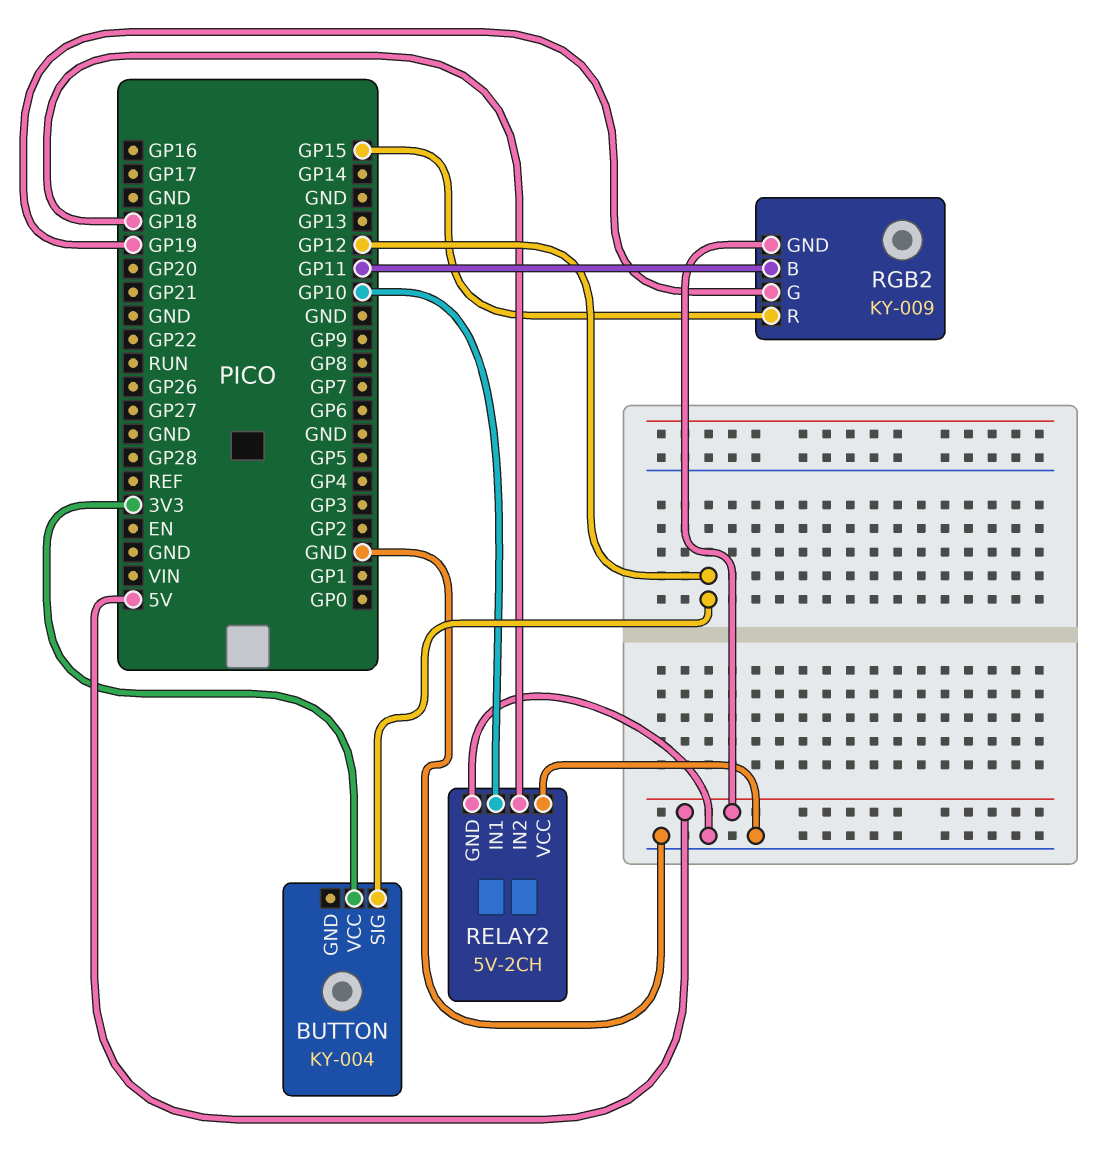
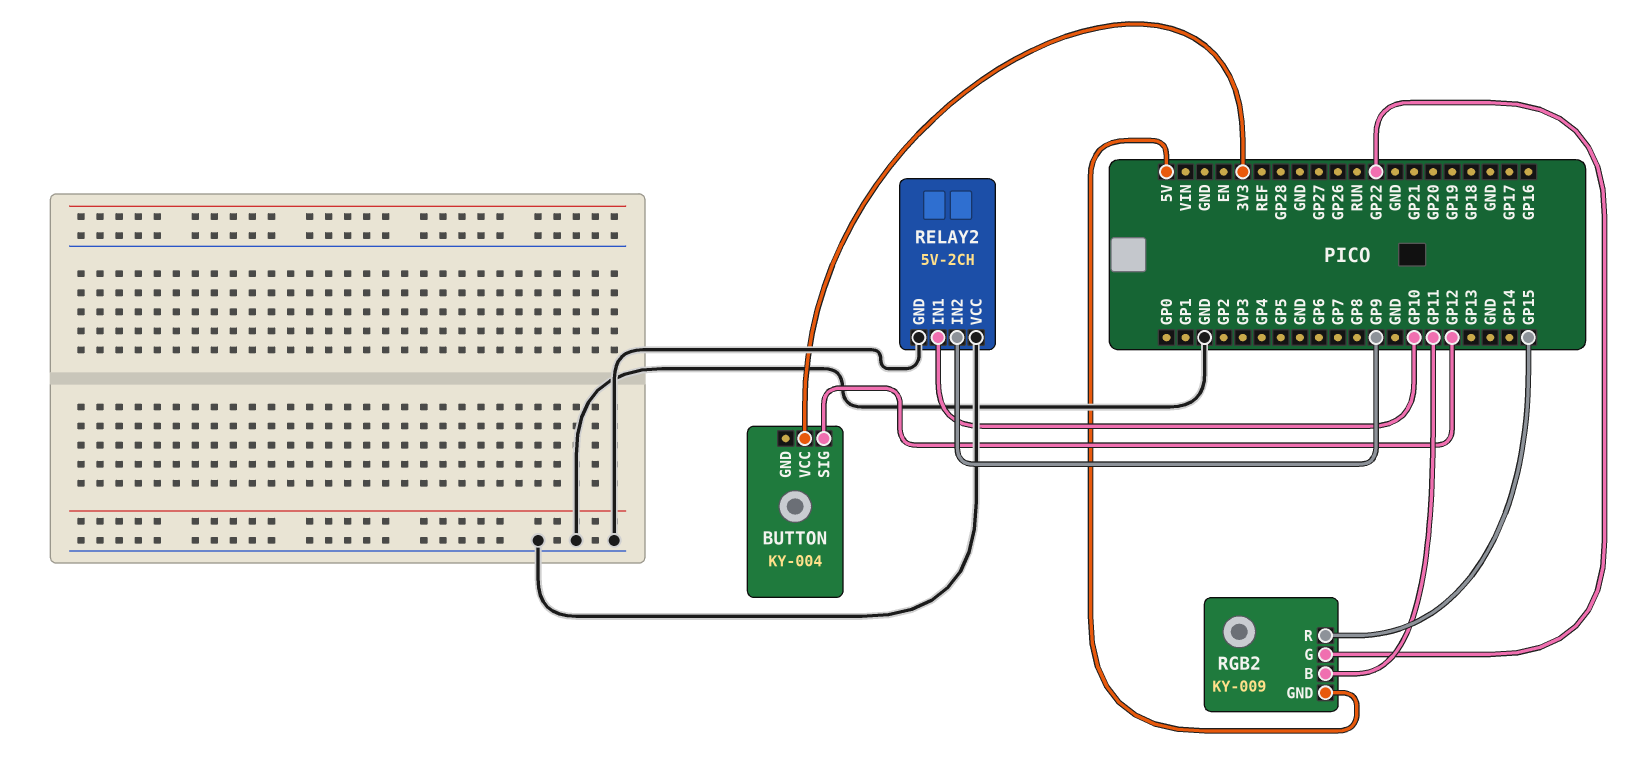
RELAY2 pin IN2: GP18 -> GP9
RGB2 pin G: GP19 -> GP22

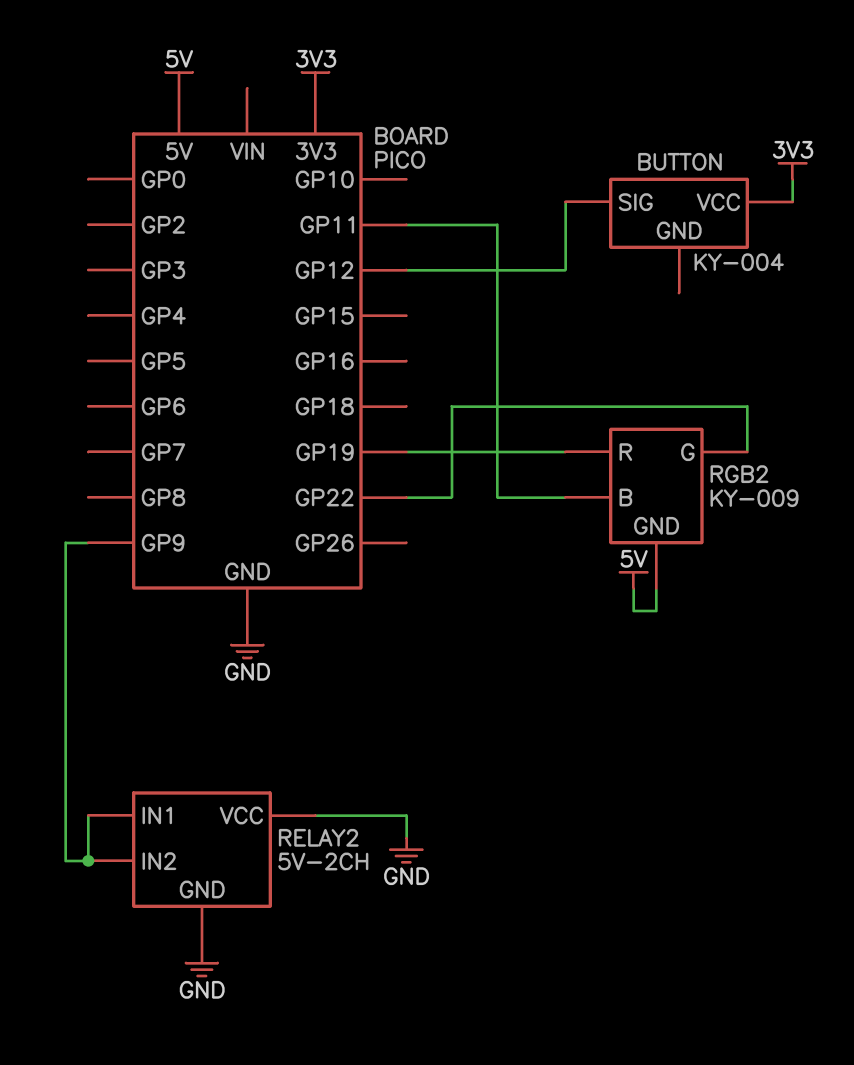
RELAY2 pin IN1: GP10 -> GP9
RGB2 pin R: GP15 -> GP19

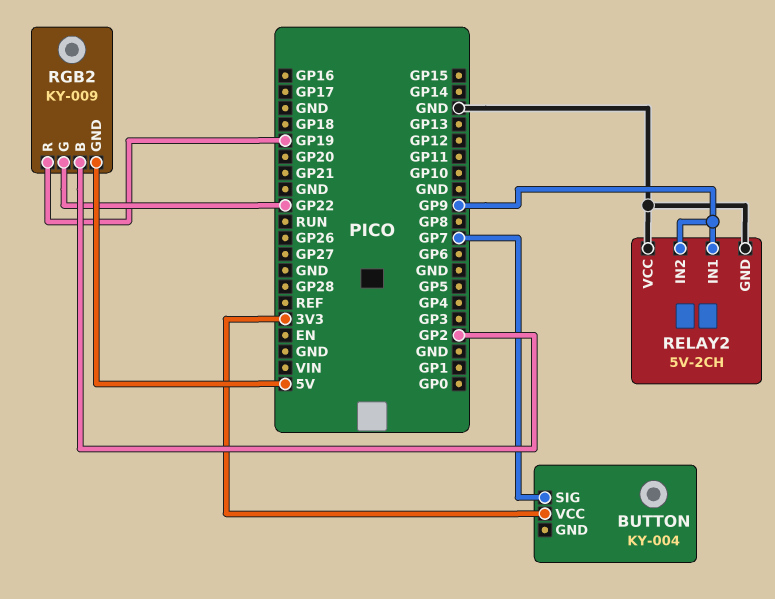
BUTTON pin SIG: GP12 -> GP7
RGB2 pin B: GP11 -> GP2

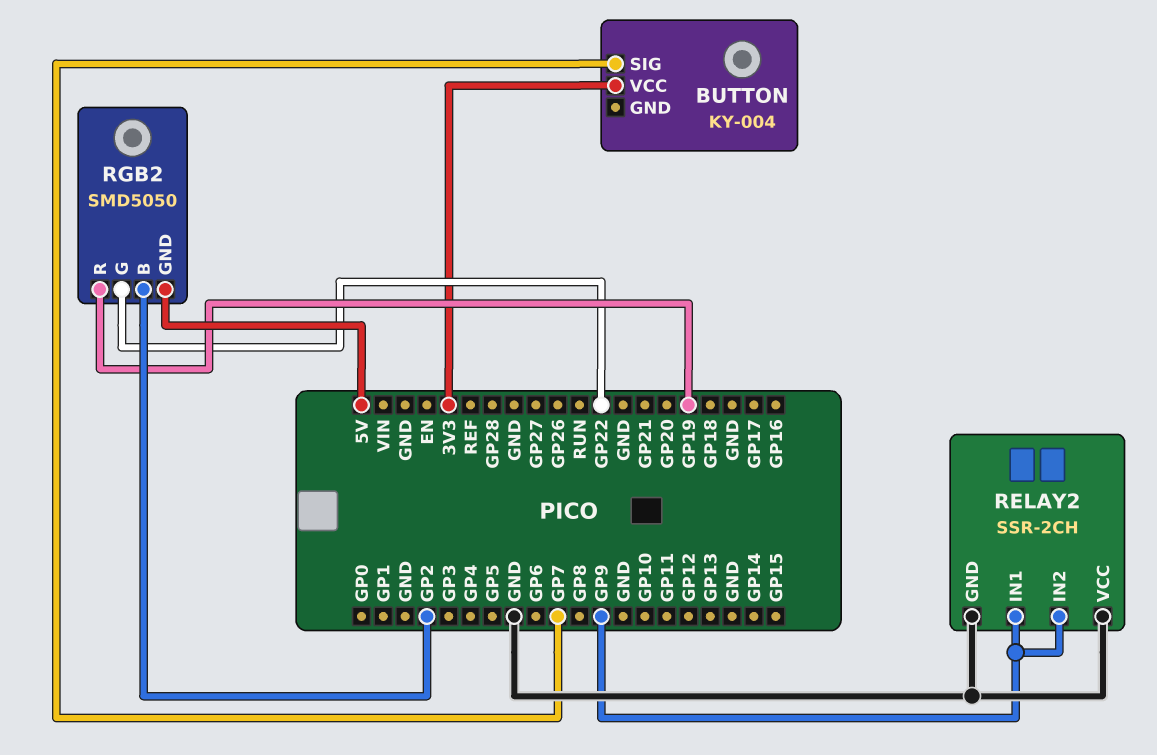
RELAY2: 5V-2CH -> SSR-2CH
RGB2: KY-009 -> SMD5050

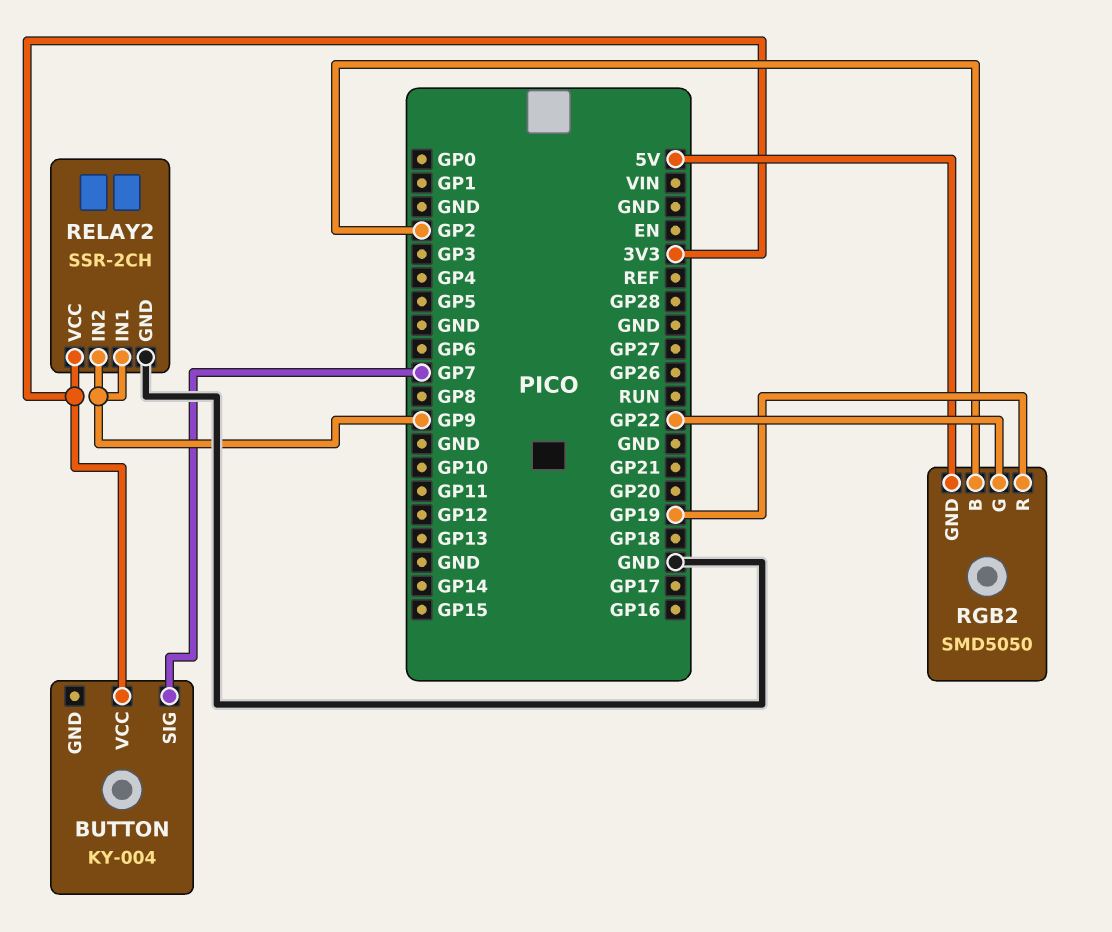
RELAY2 pin VCC: GND -> 3V3

